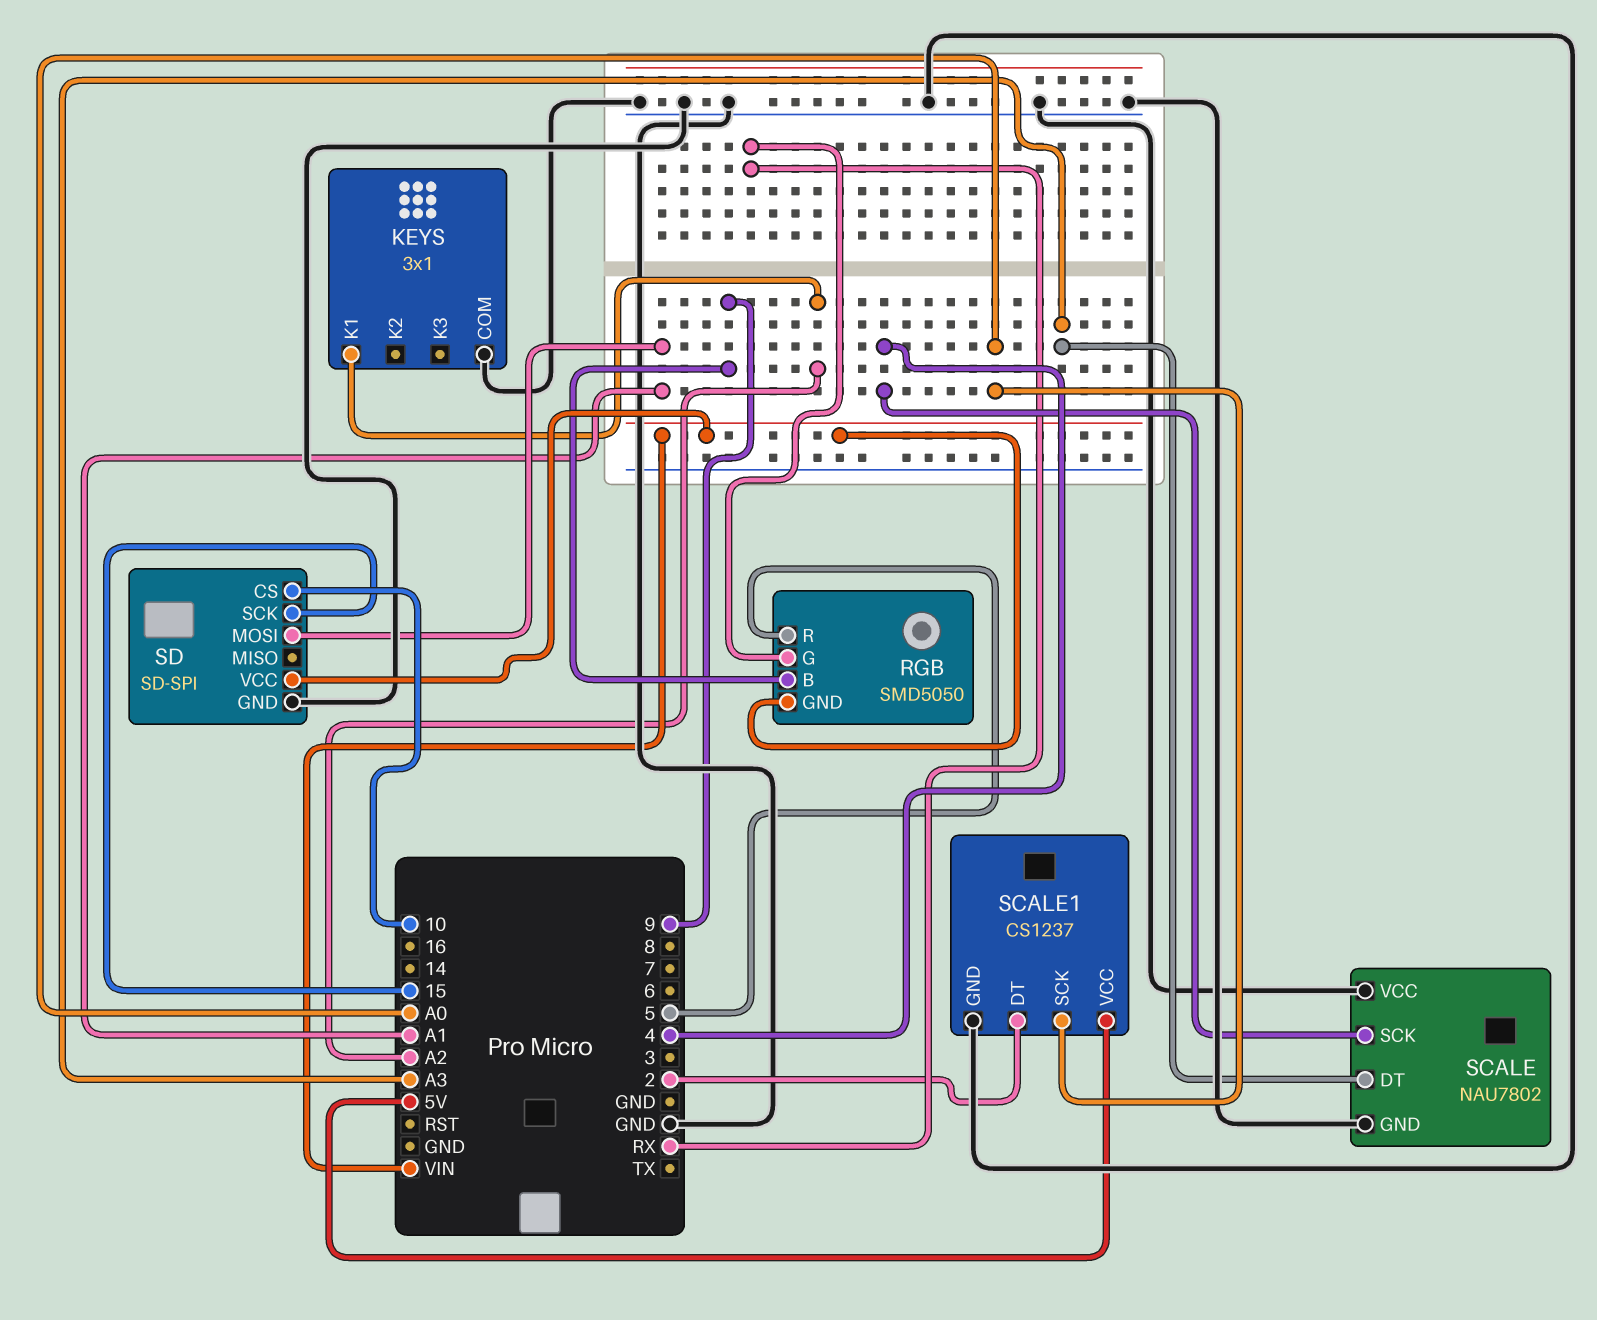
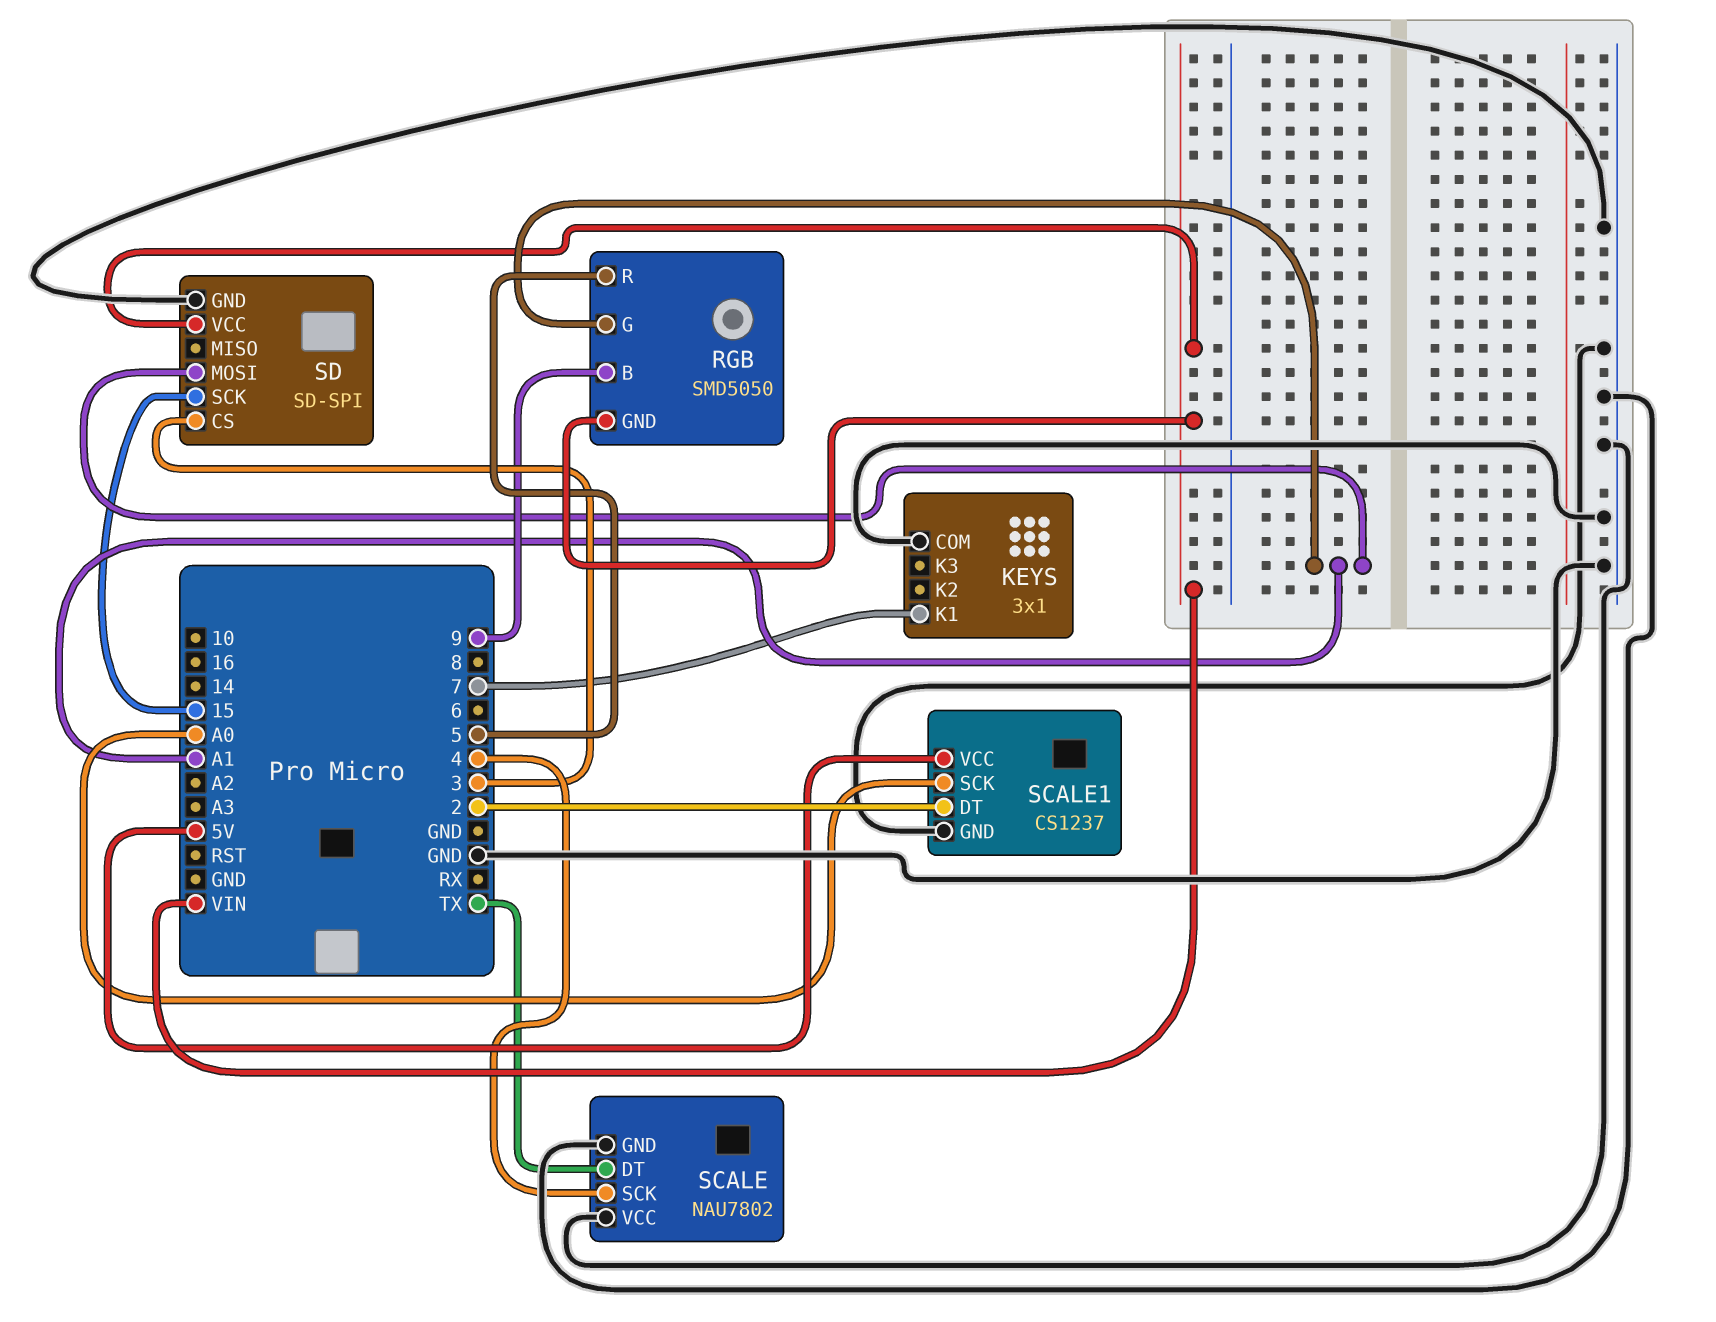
KEYS pin K1: A2 -> 7
RGB pin G: RX -> A1
SCALE pin DT: A3 -> TX
SD pin CS: 10 -> 3

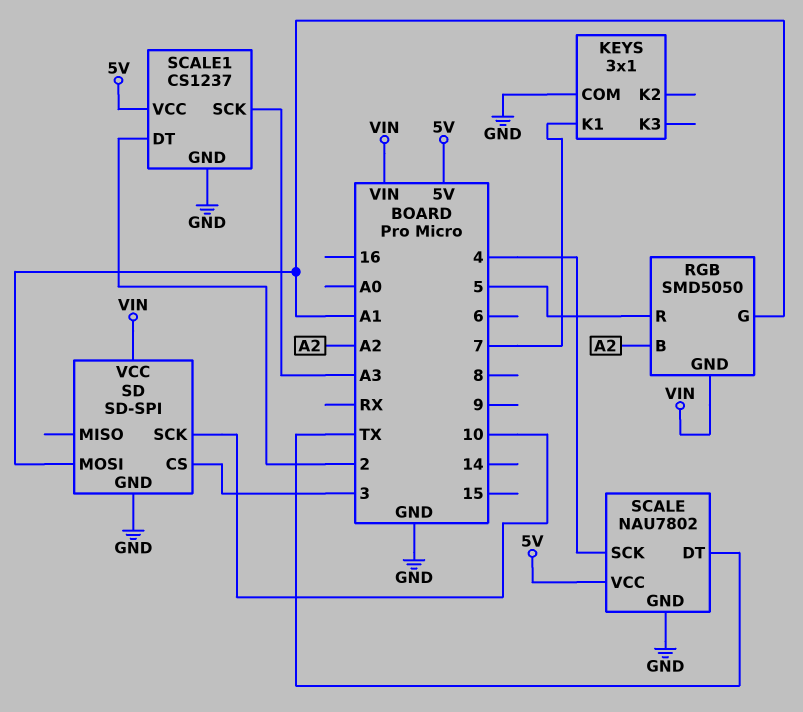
RGB pin B: 9 -> A2
SCALE pin VCC: GND -> 5V
SCALE1 pin SCK: A0 -> A3
SD pin SCK: 15 -> 10

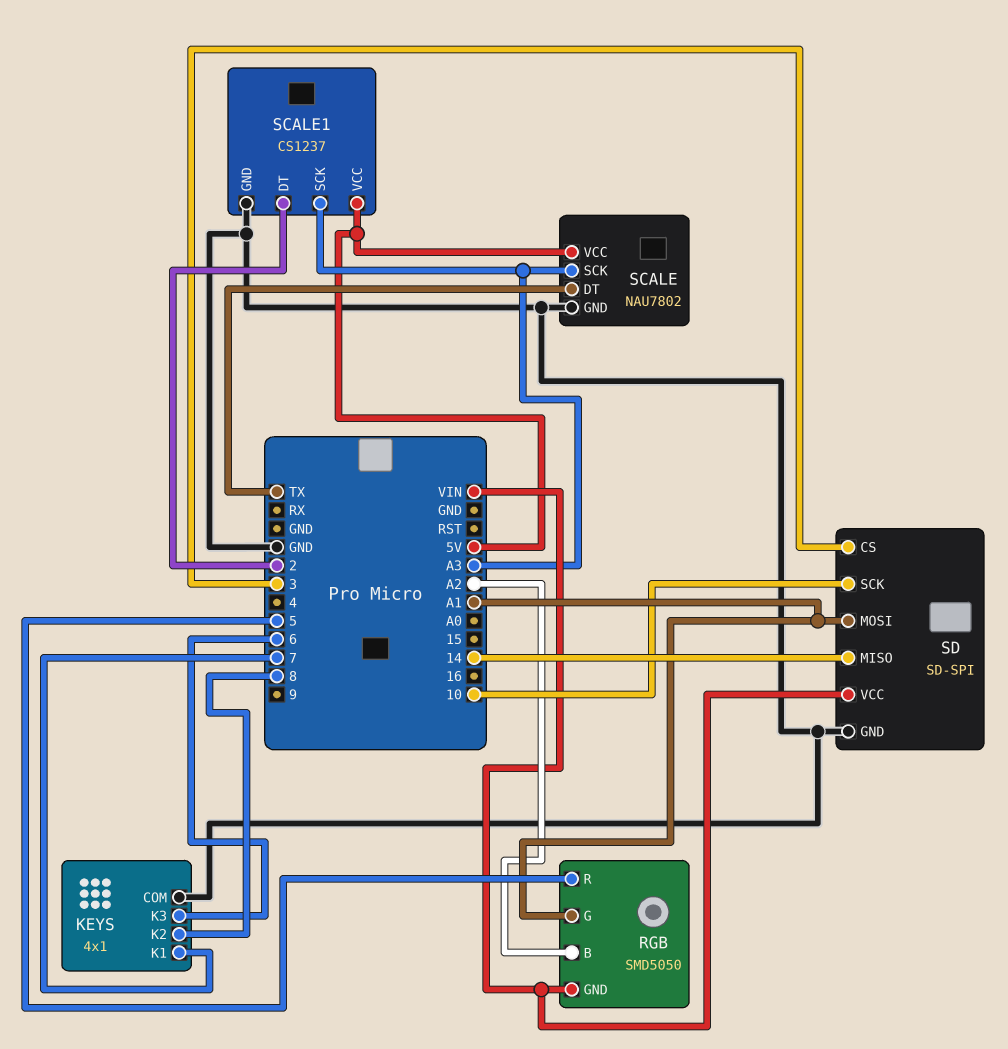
KEYS: 3x1 -> 4x1
KEYS pin K2: none -> 8
KEYS pin K3: none -> 6
SCALE pin SCK: 4 -> A3
SD pin MISO: none -> 14

